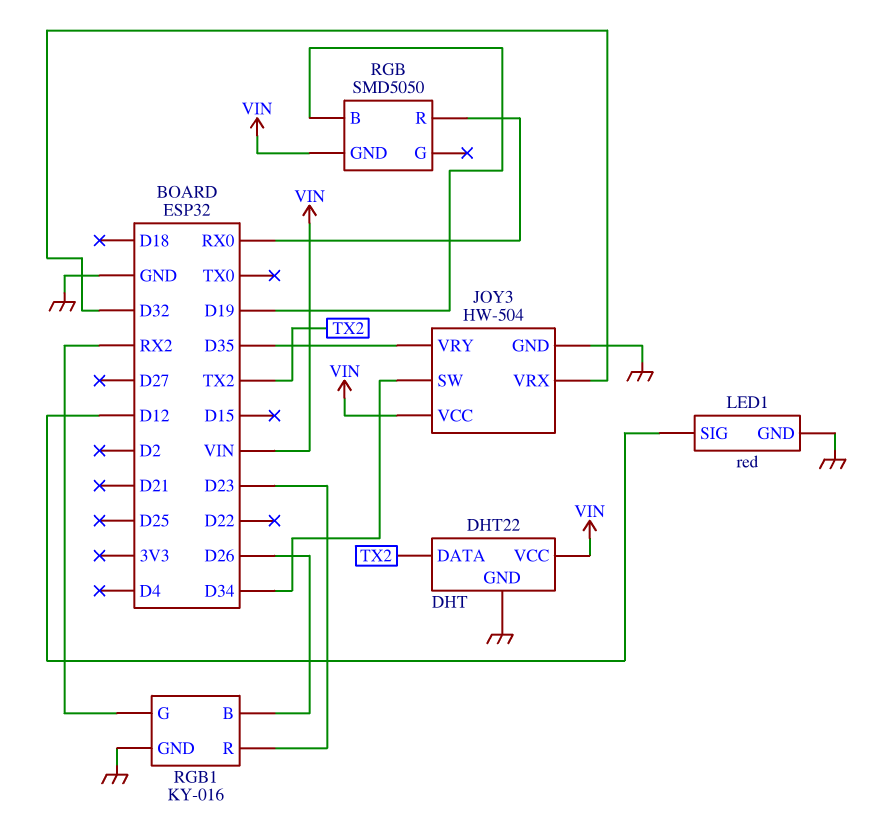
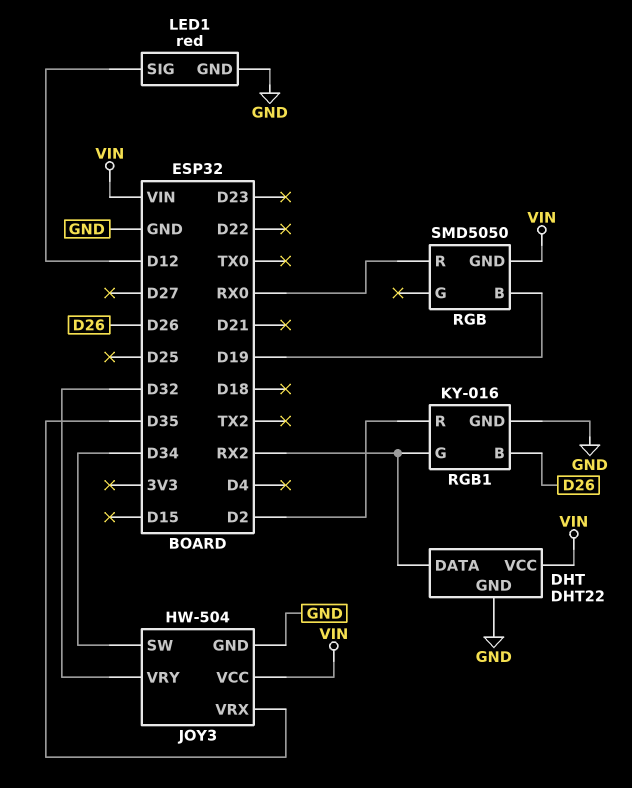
DHT pin DATA: TX2 -> RX2
JOY3 pin VRX: D32 -> D35
JOY3 pin VRY: D35 -> D32
RGB1 pin R: D23 -> D2

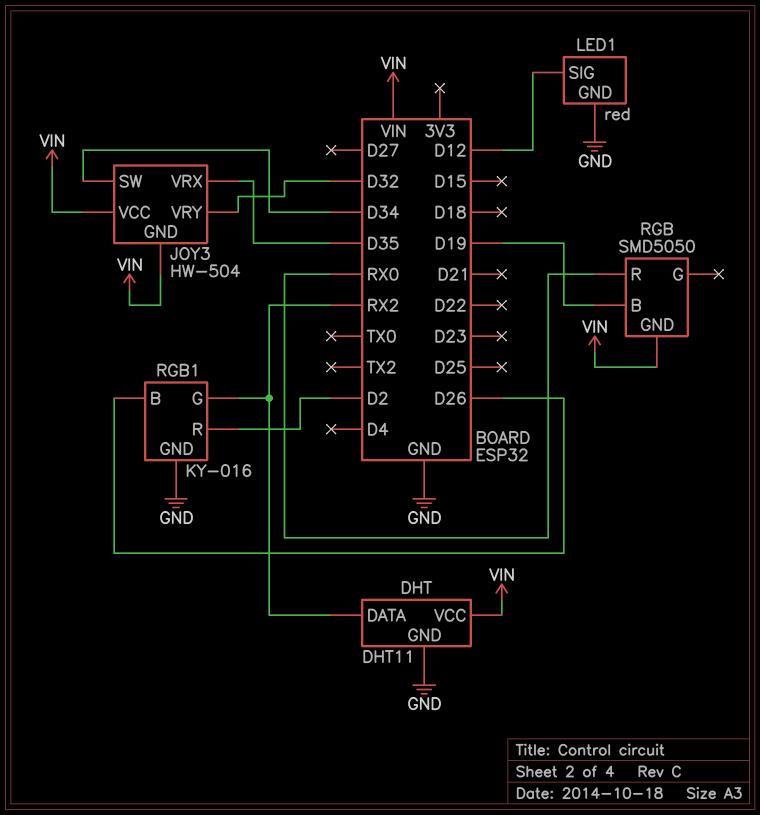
DHT: DHT22 -> DHT11
JOY3 pin GND: GND -> VIN

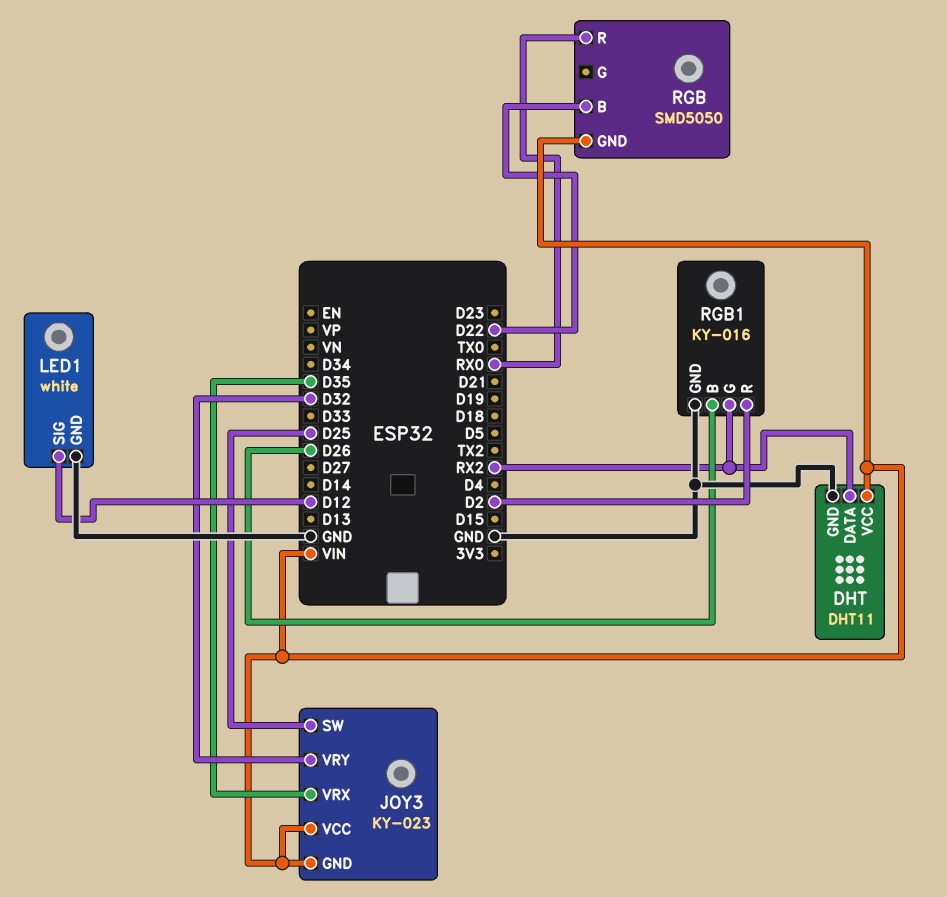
JOY3: HW-504 -> KY-023
JOY3 pin SW: D34 -> D25
LED1: red -> white
RGB pin B: D19 -> D22

